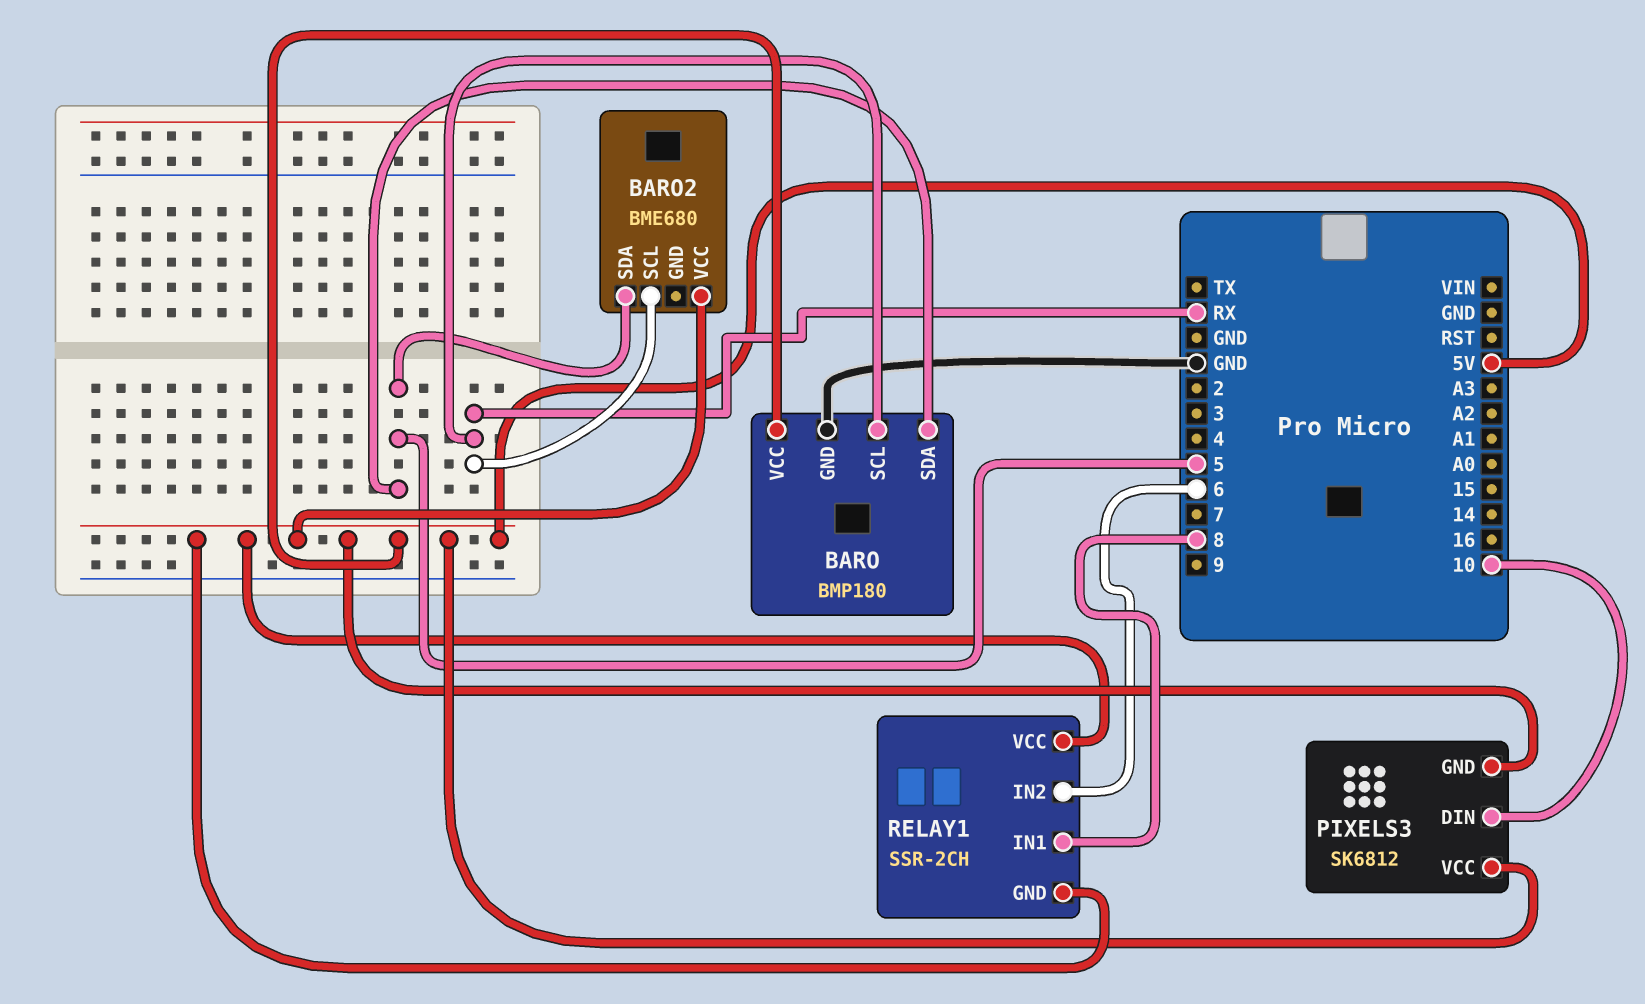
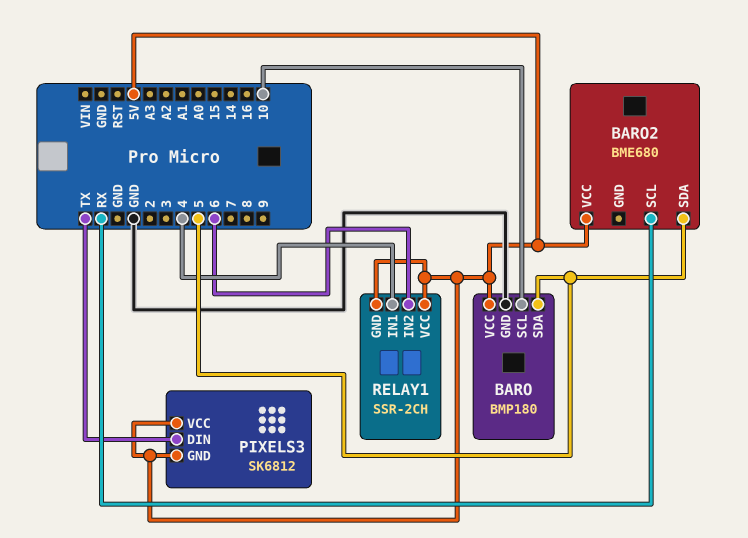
BARO pin SCL: RX -> 10
PIXELS3 pin DIN: 10 -> TX
RELAY1 pin IN1: 8 -> 4

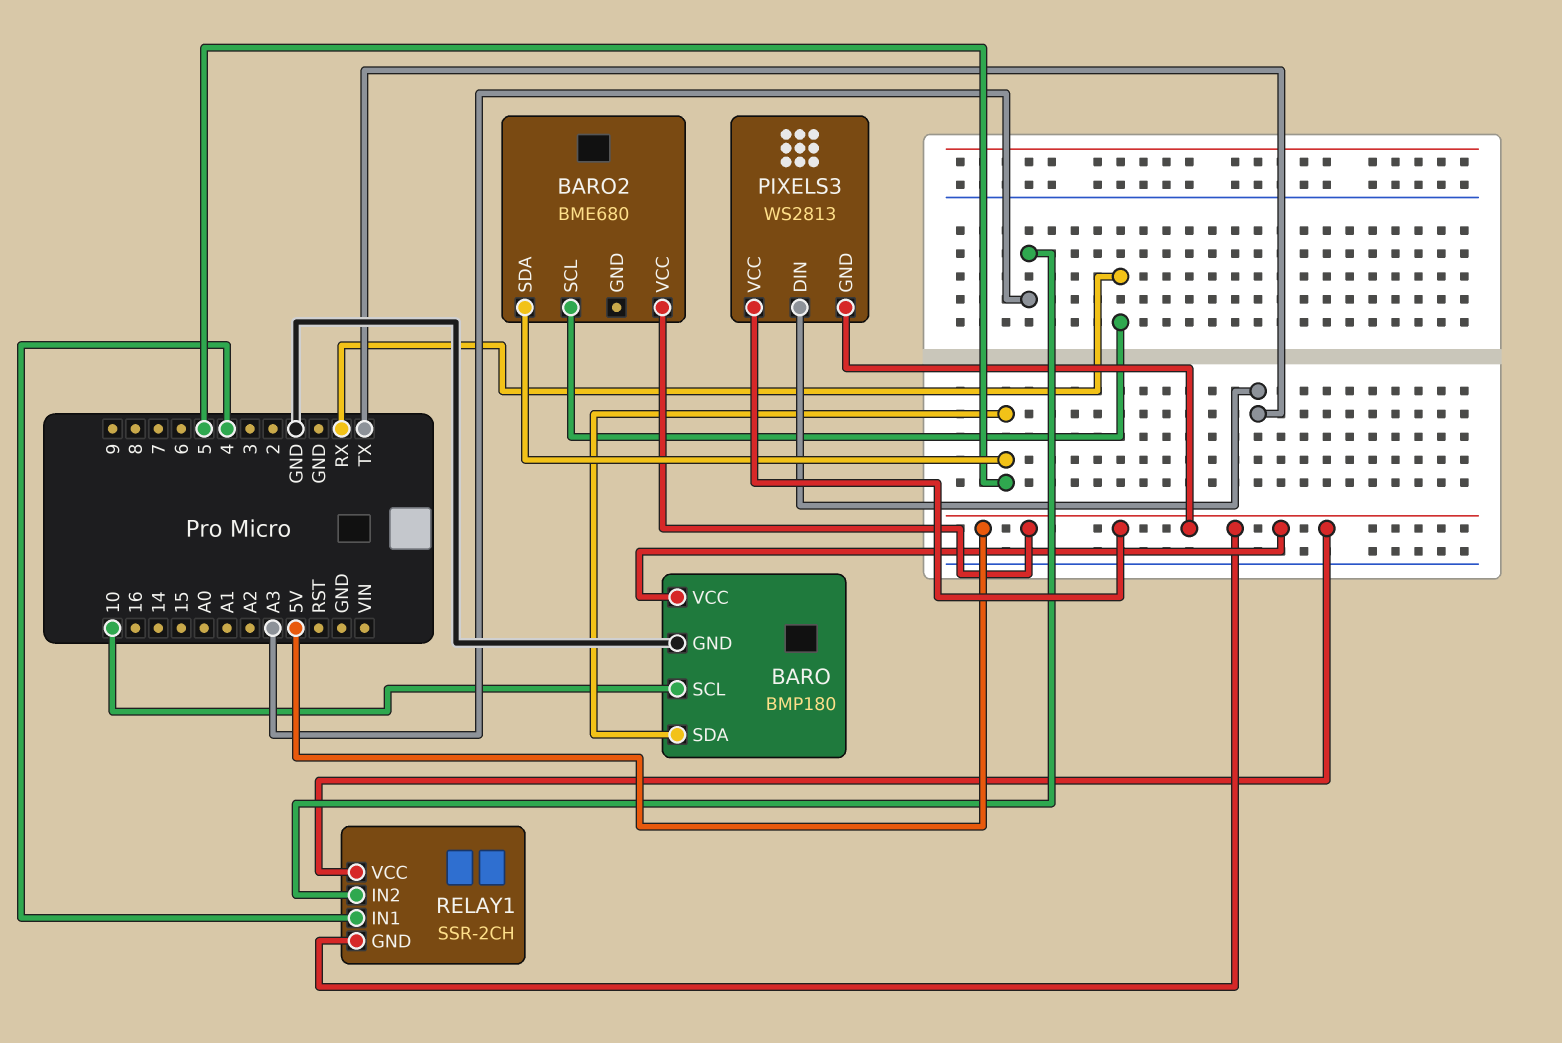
PIXELS3: SK6812 -> WS2813
RELAY1 pin IN2: 6 -> A3

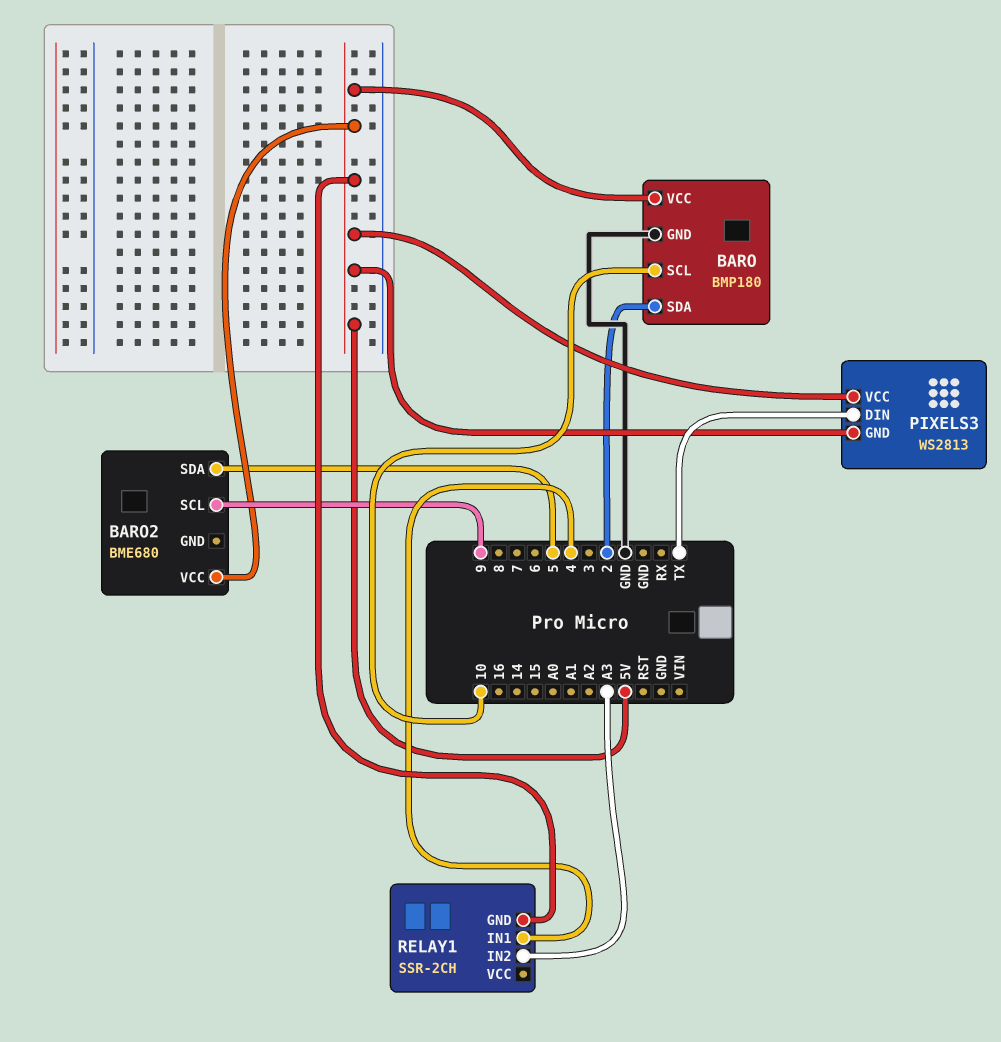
BARO pin SDA: 5 -> 2
BARO2 pin SCL: RX -> 9
RELAY1 pin VCC: 5V -> none

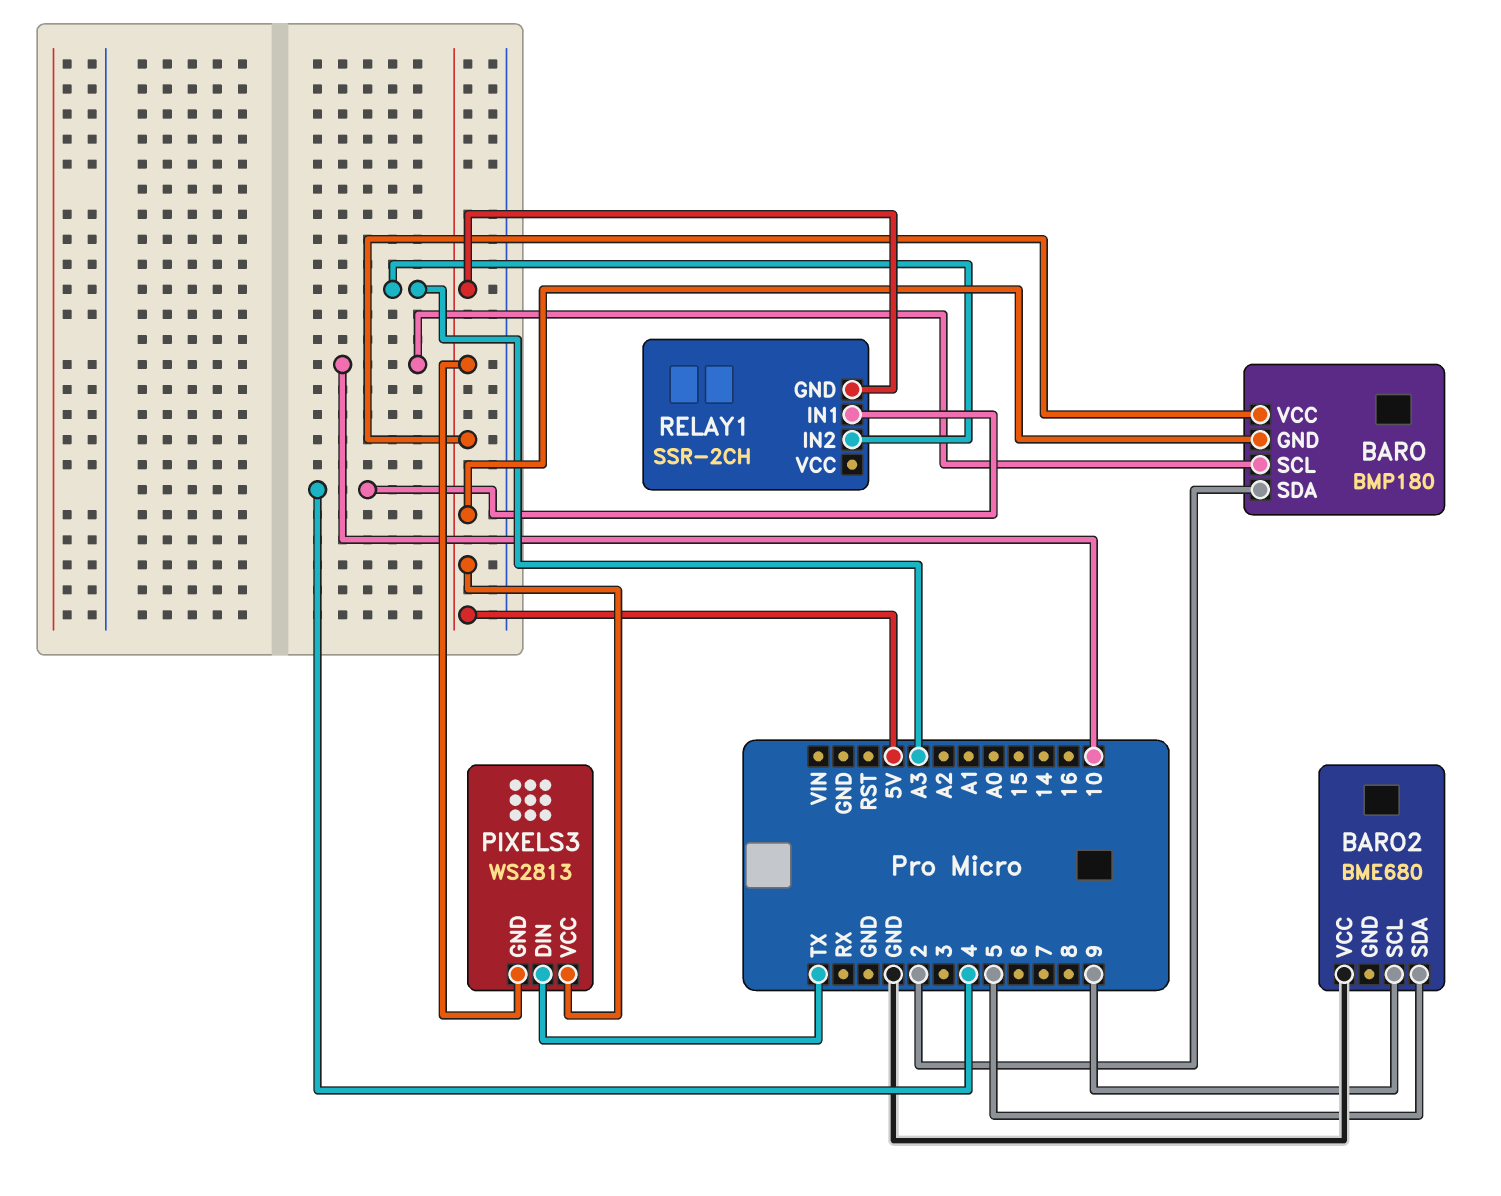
BARO pin GND: GND -> 5V
BARO2 pin VCC: 5V -> GND

